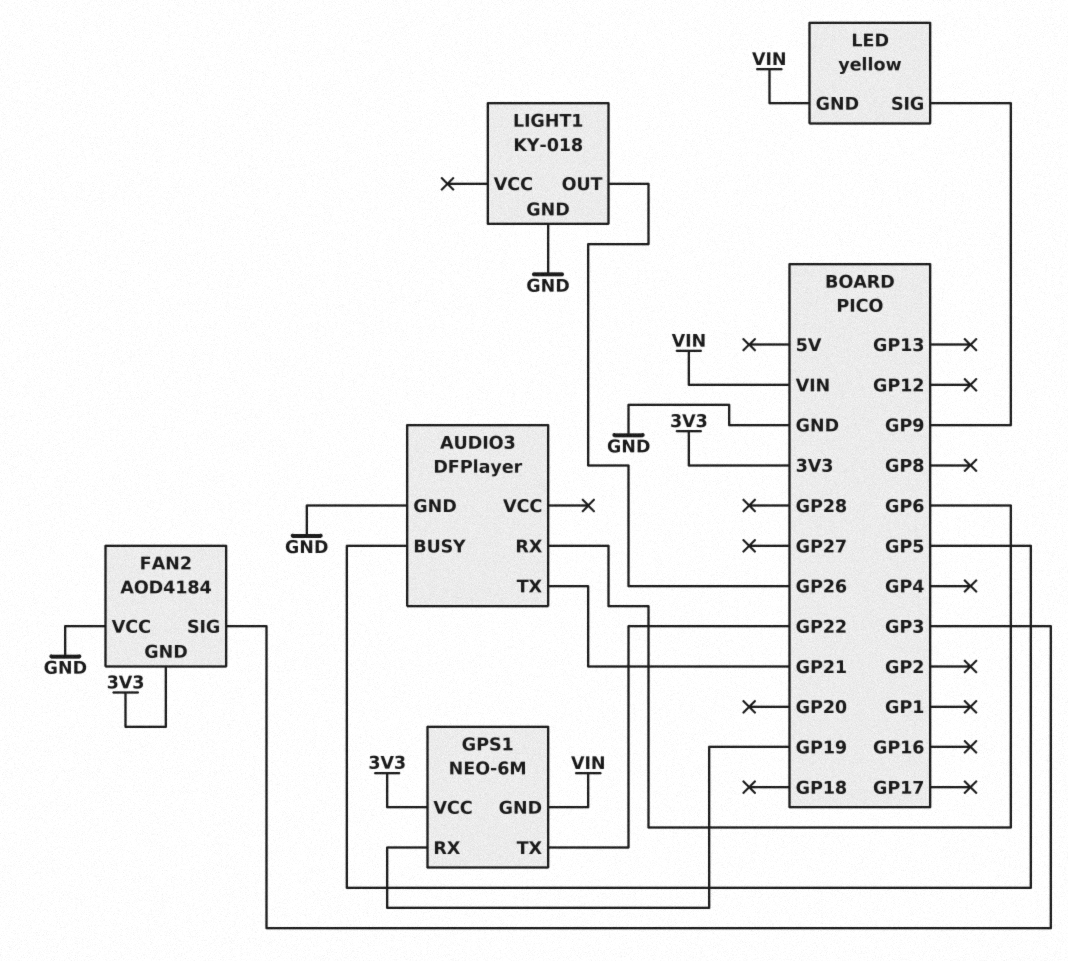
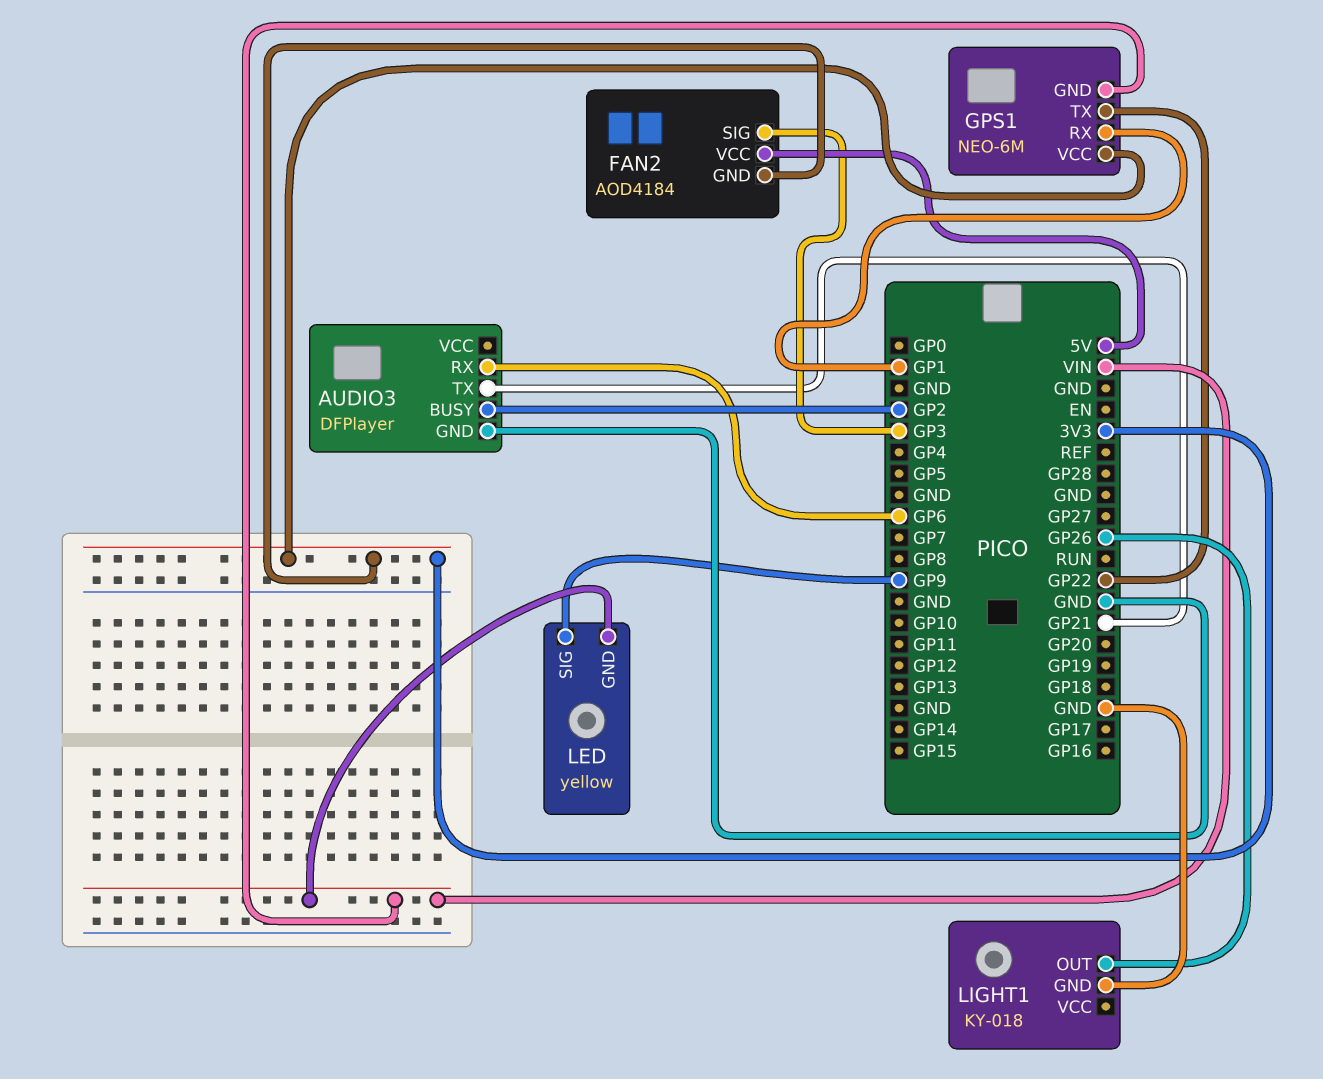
AUDIO3 pin BUSY: GP5 -> GP2
FAN2 pin VCC: GND -> 5V
GPS1 pin RX: GP19 -> GP1

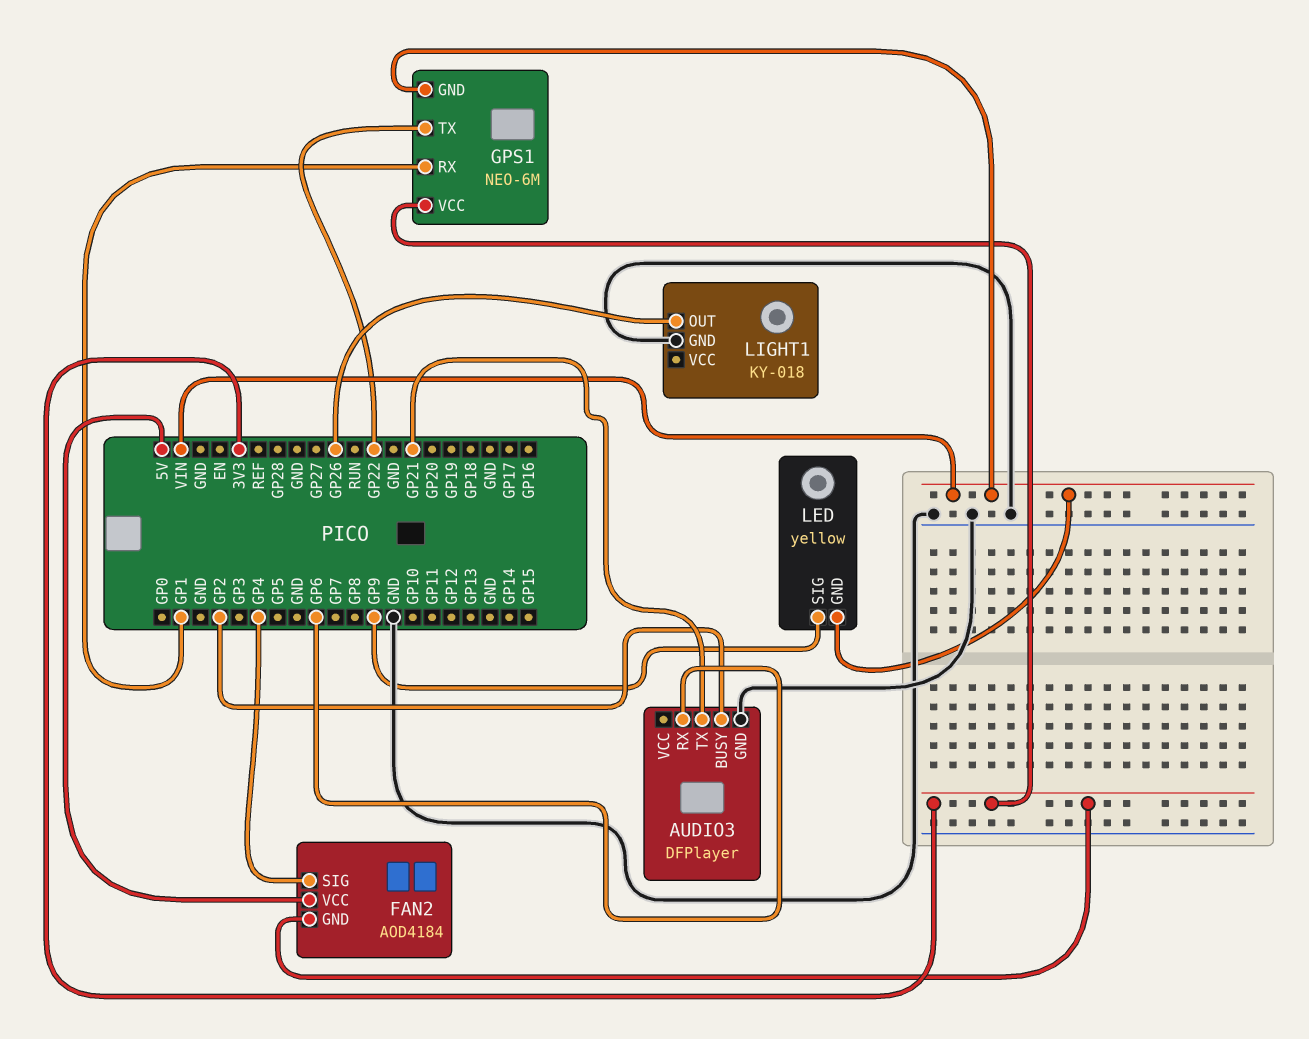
FAN2 pin SIG: GP3 -> GP4

